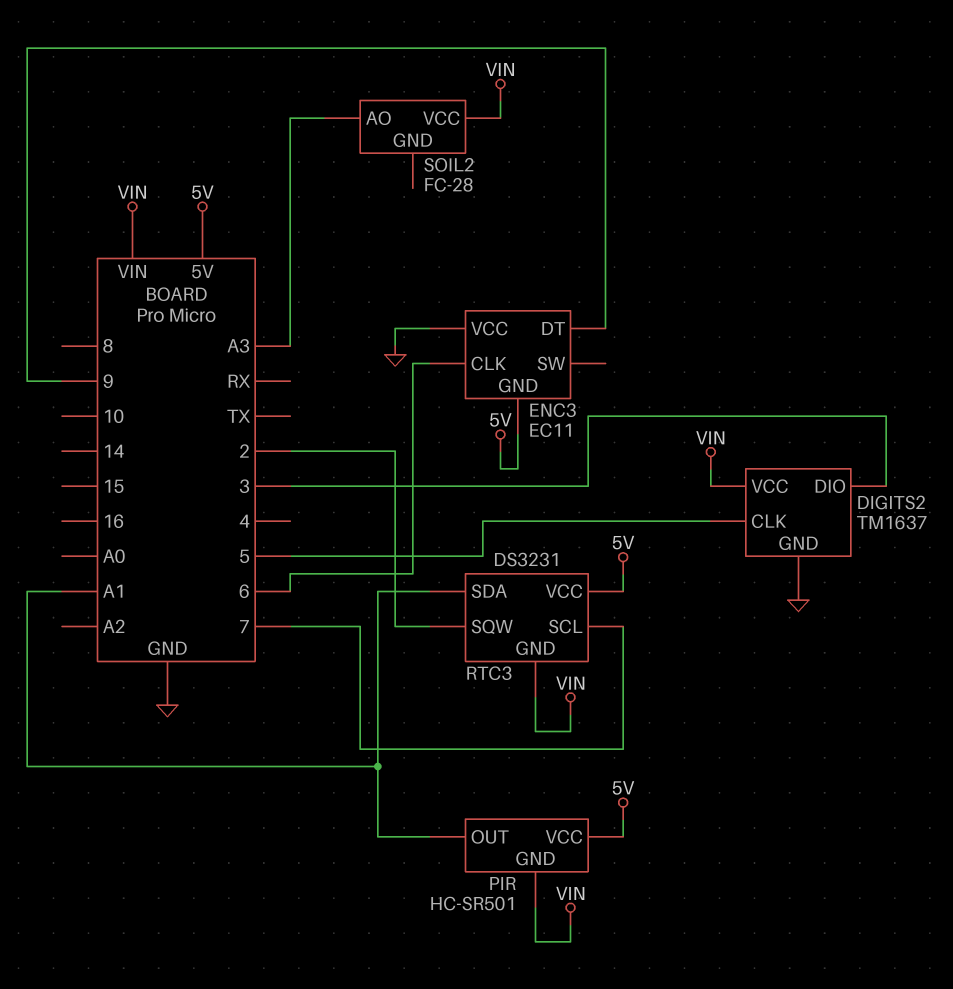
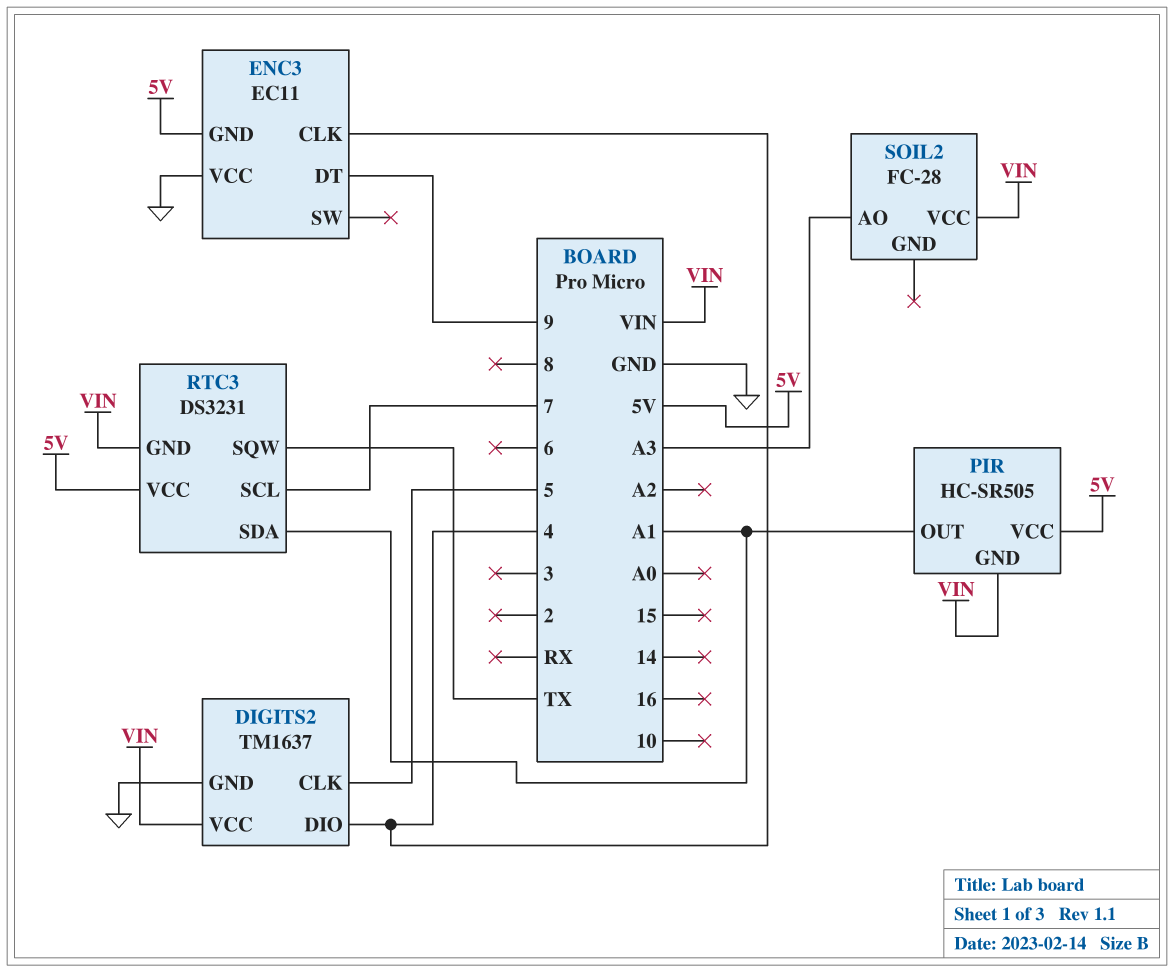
DIGITS2 pin DIO: 3 -> 4
ENC3 pin CLK: 6 -> 4
PIR: HC-SR501 -> HC-SR505
RTC3 pin SQW: 2 -> TX

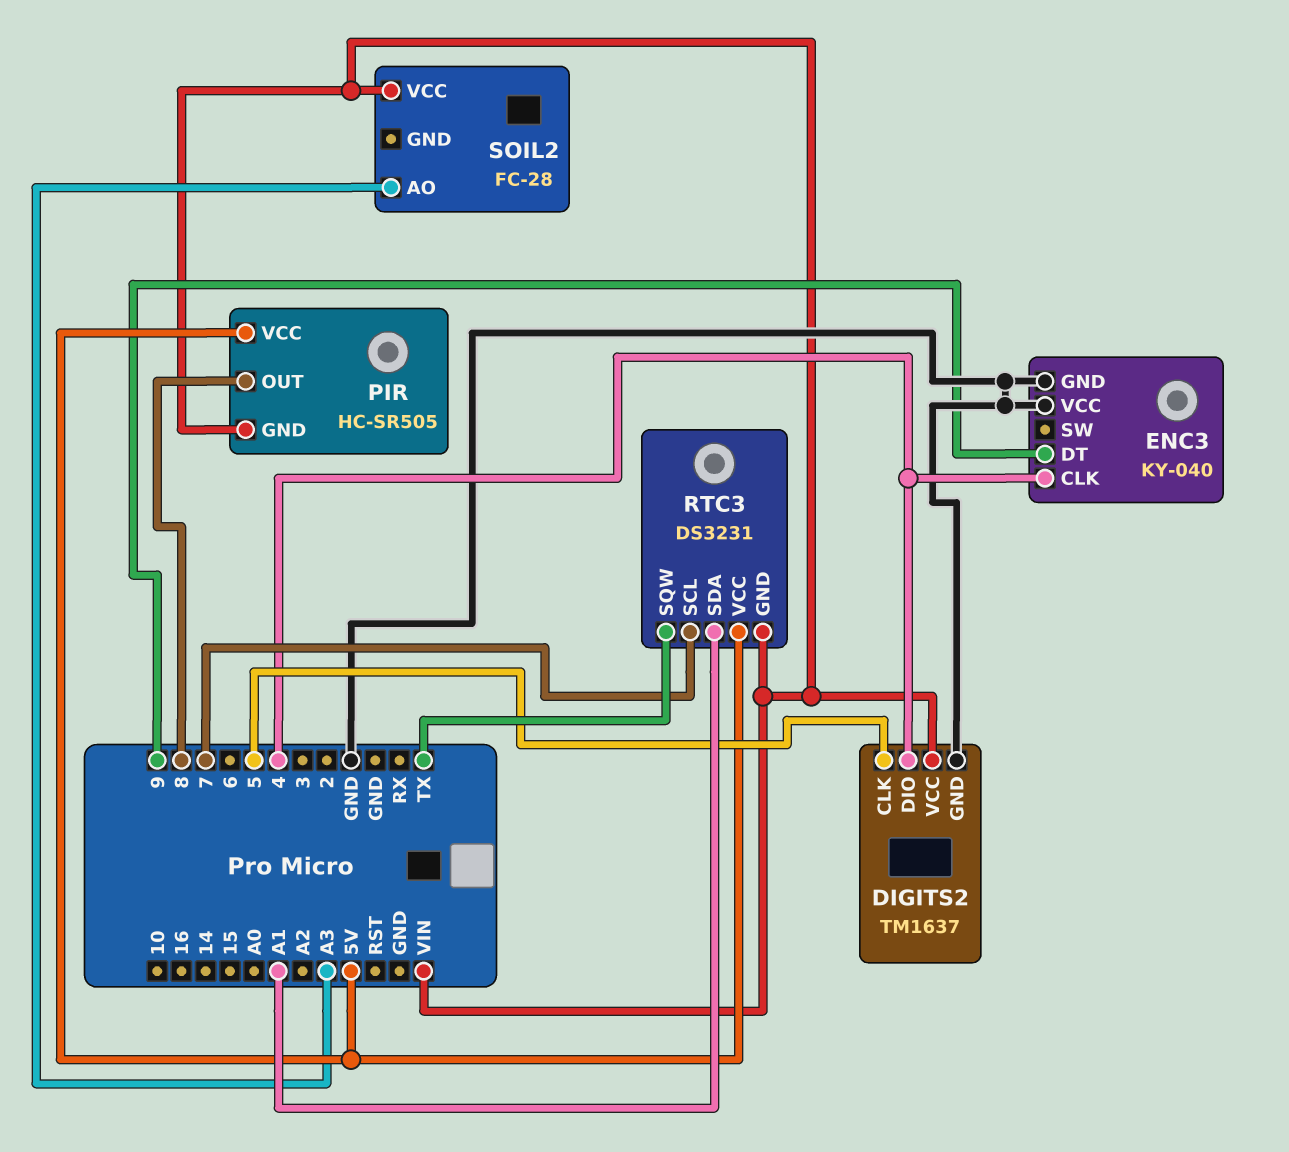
ENC3: EC11 -> KY-040
ENC3 pin GND: 5V -> GND
PIR pin OUT: A1 -> 8

